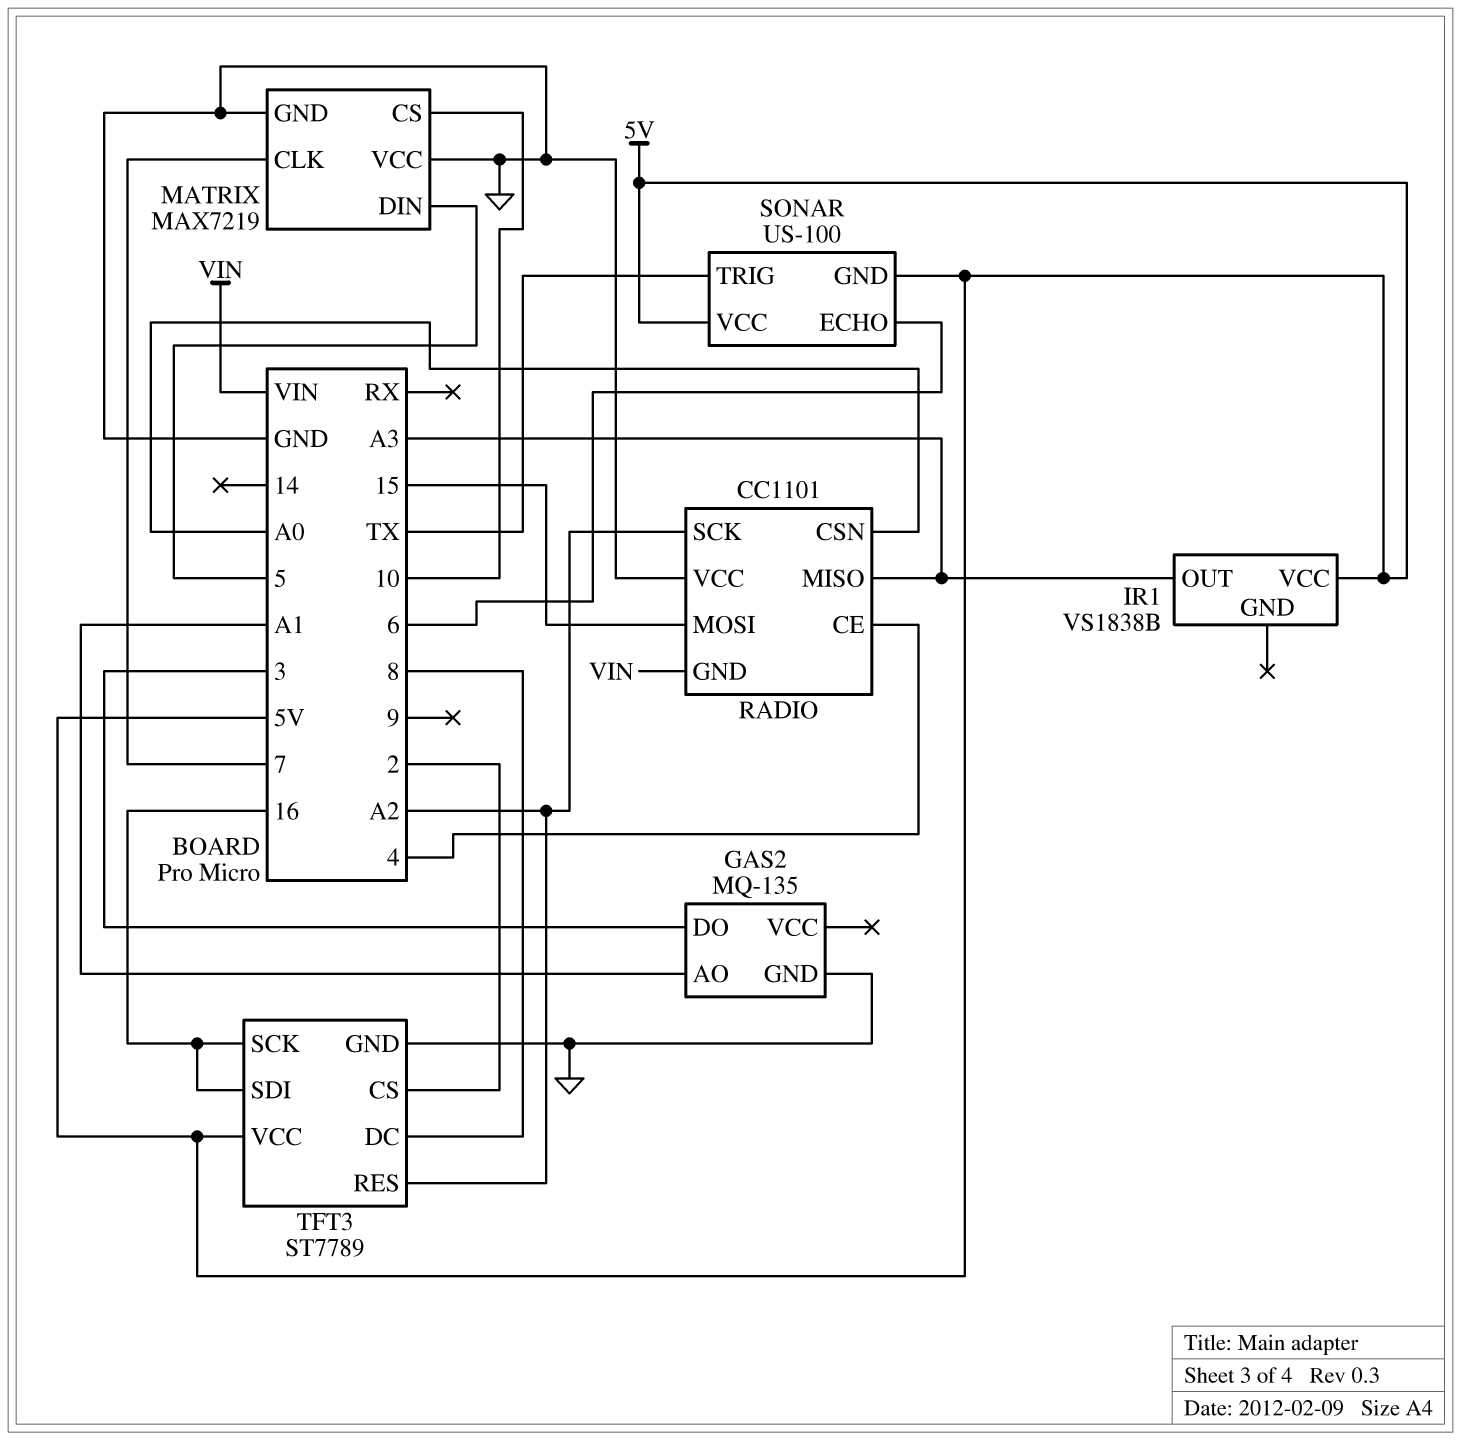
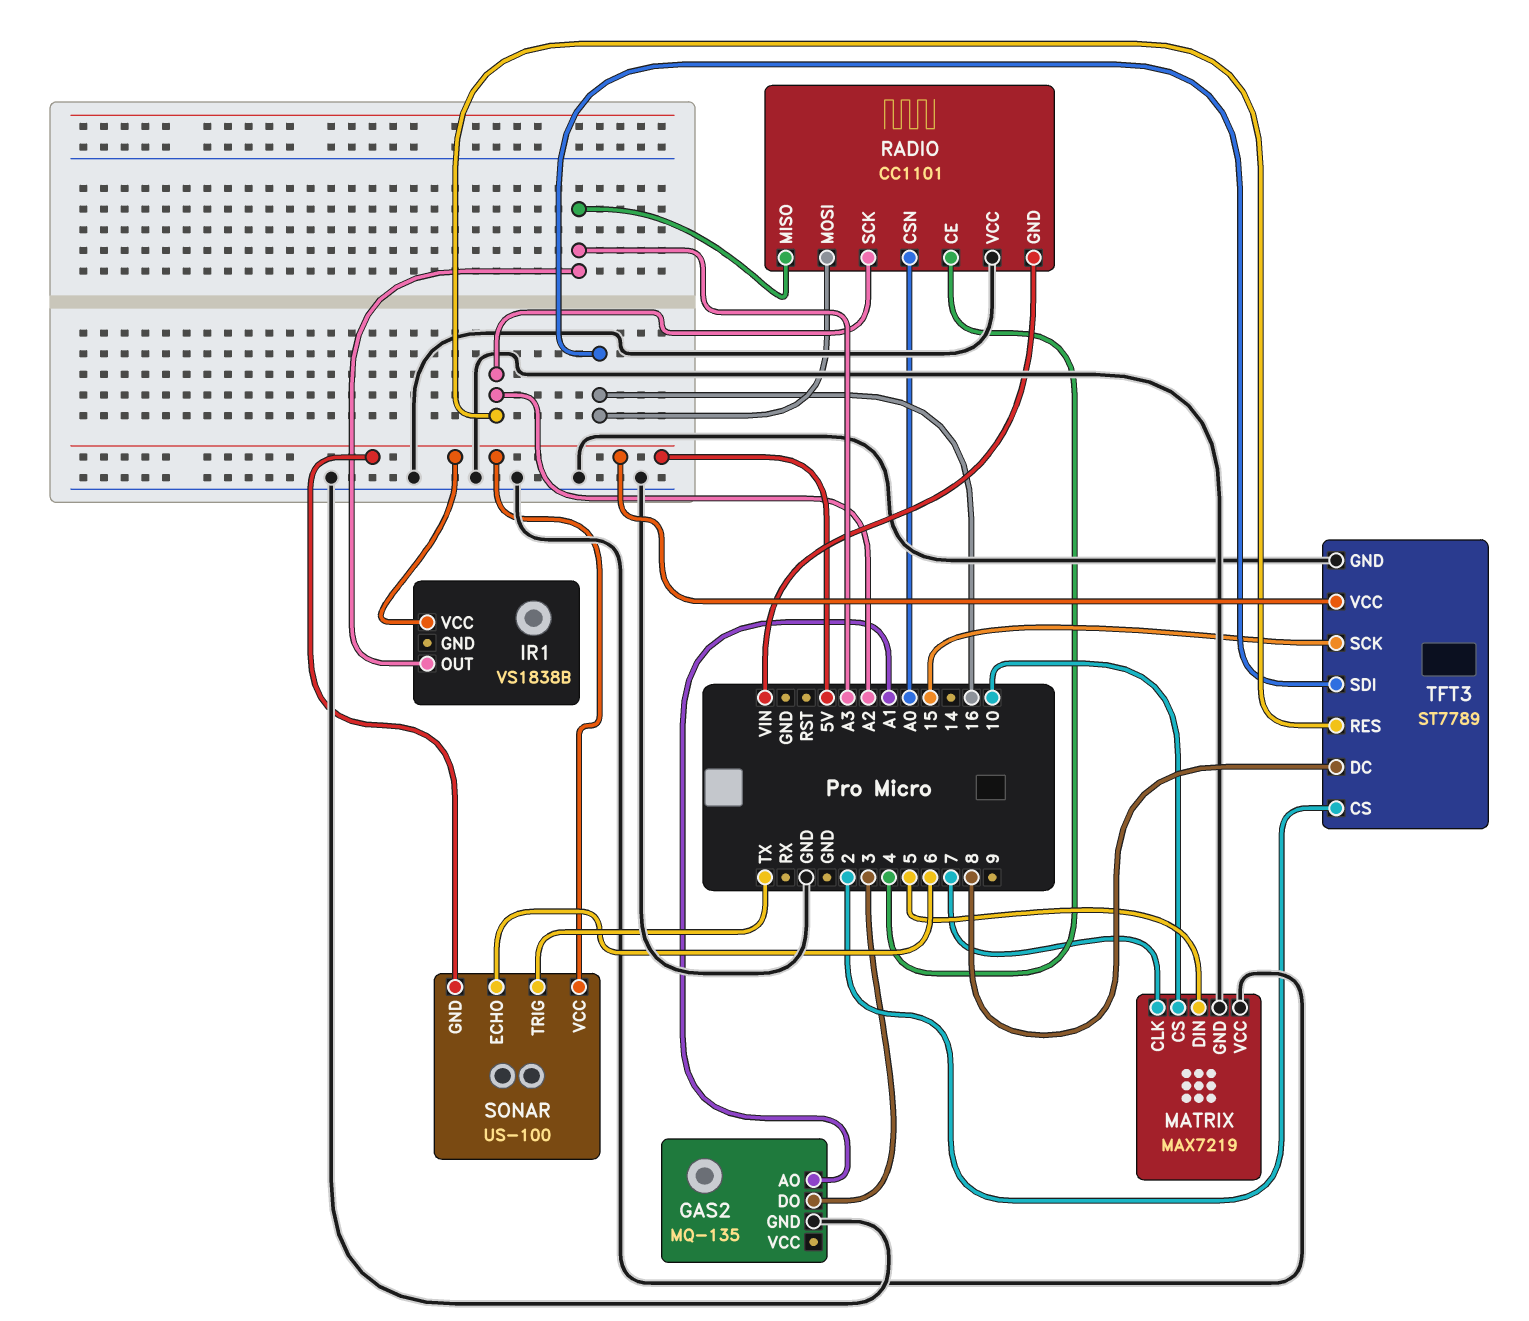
RADIO pin MOSI: 15 -> 16
TFT3 pin SCK: 16 -> 15

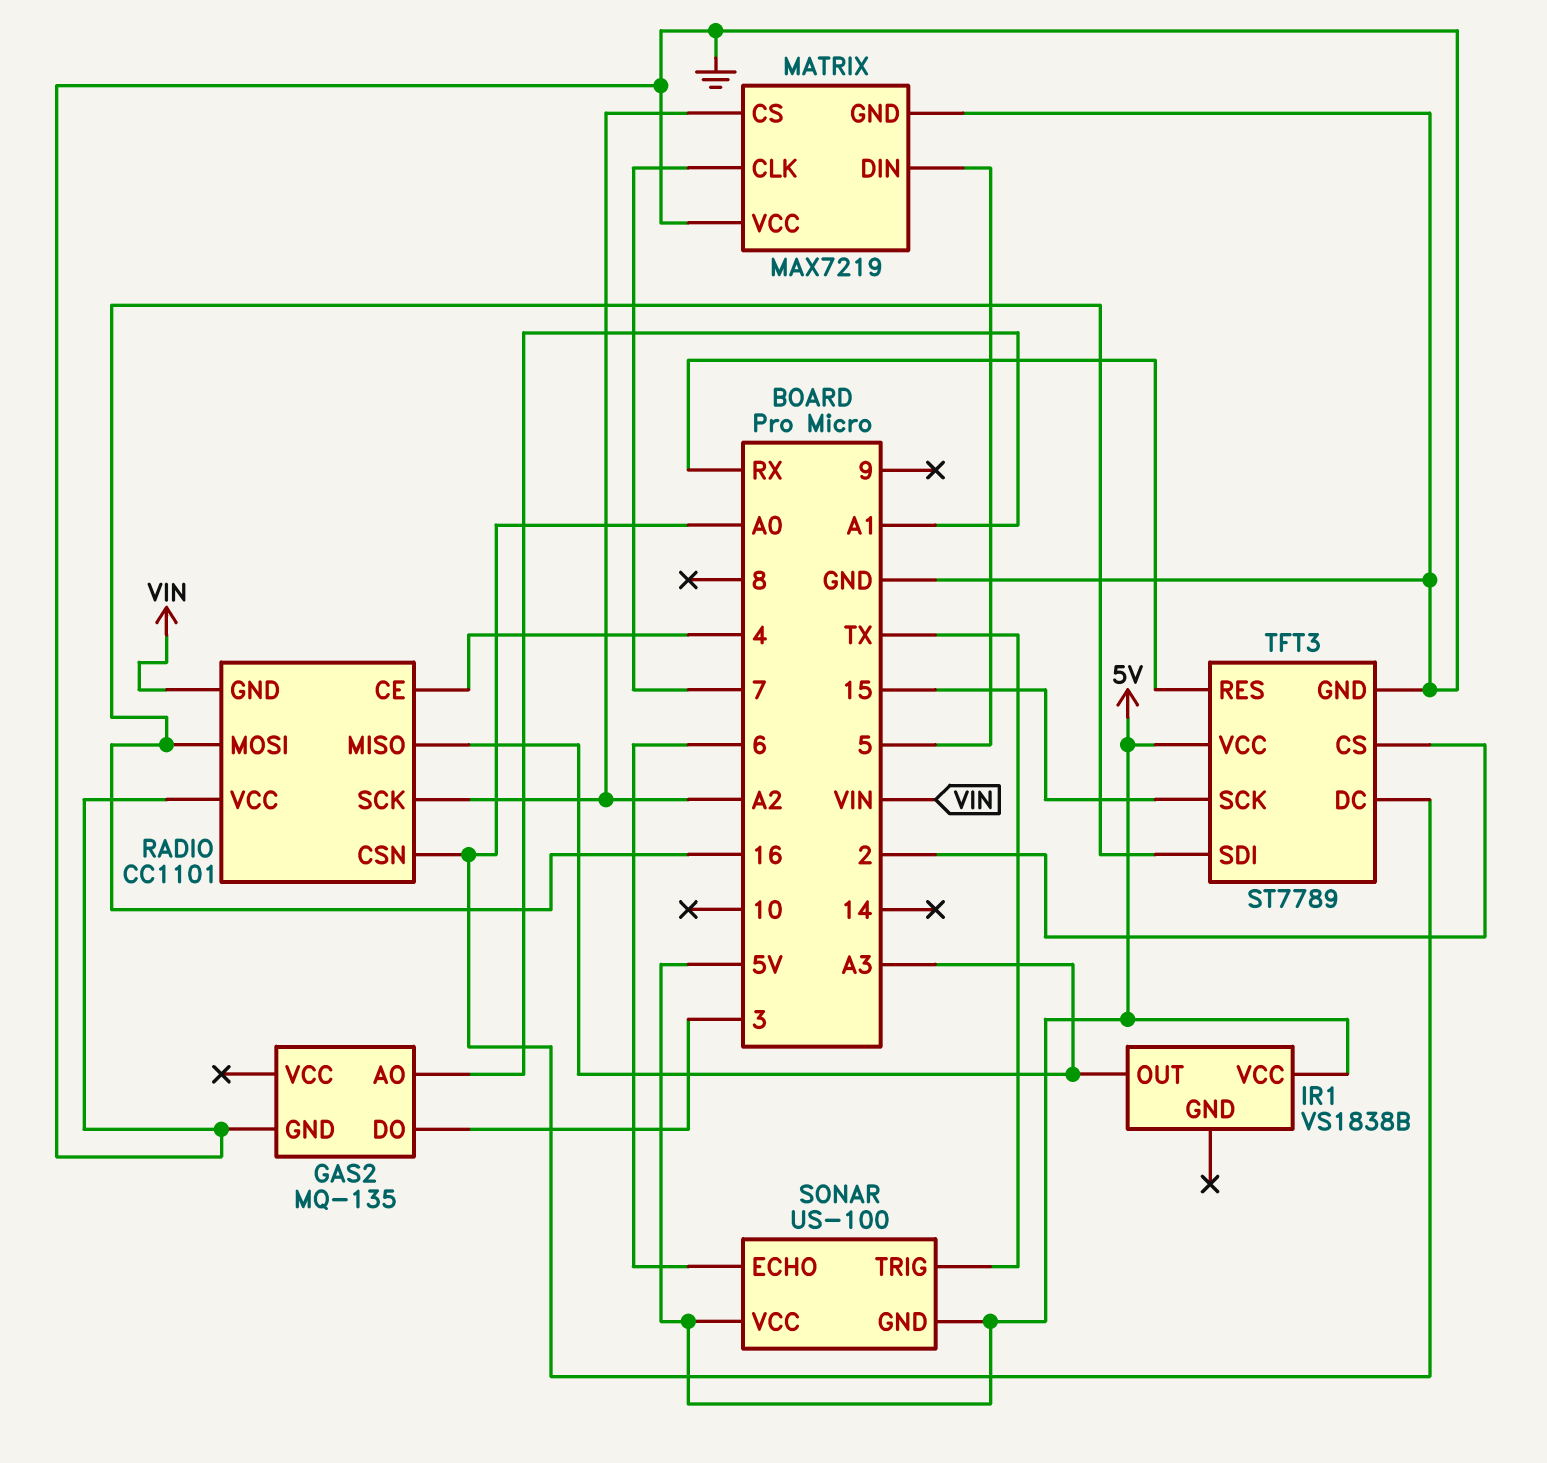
MATRIX pin CS: 10 -> A2
TFT3 pin DC: 8 -> A0
TFT3 pin RES: A2 -> RX

